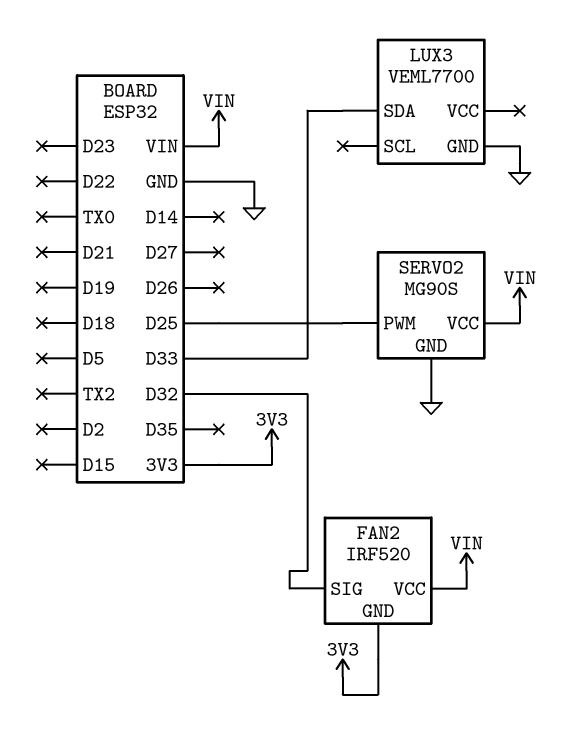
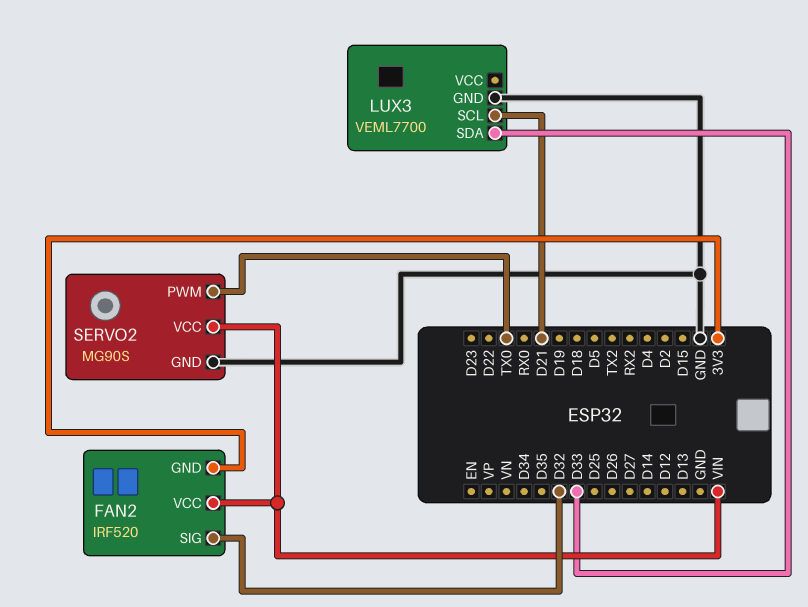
LUX3 pin SCL: none -> D21
SERVO2 pin PWM: D25 -> TX0

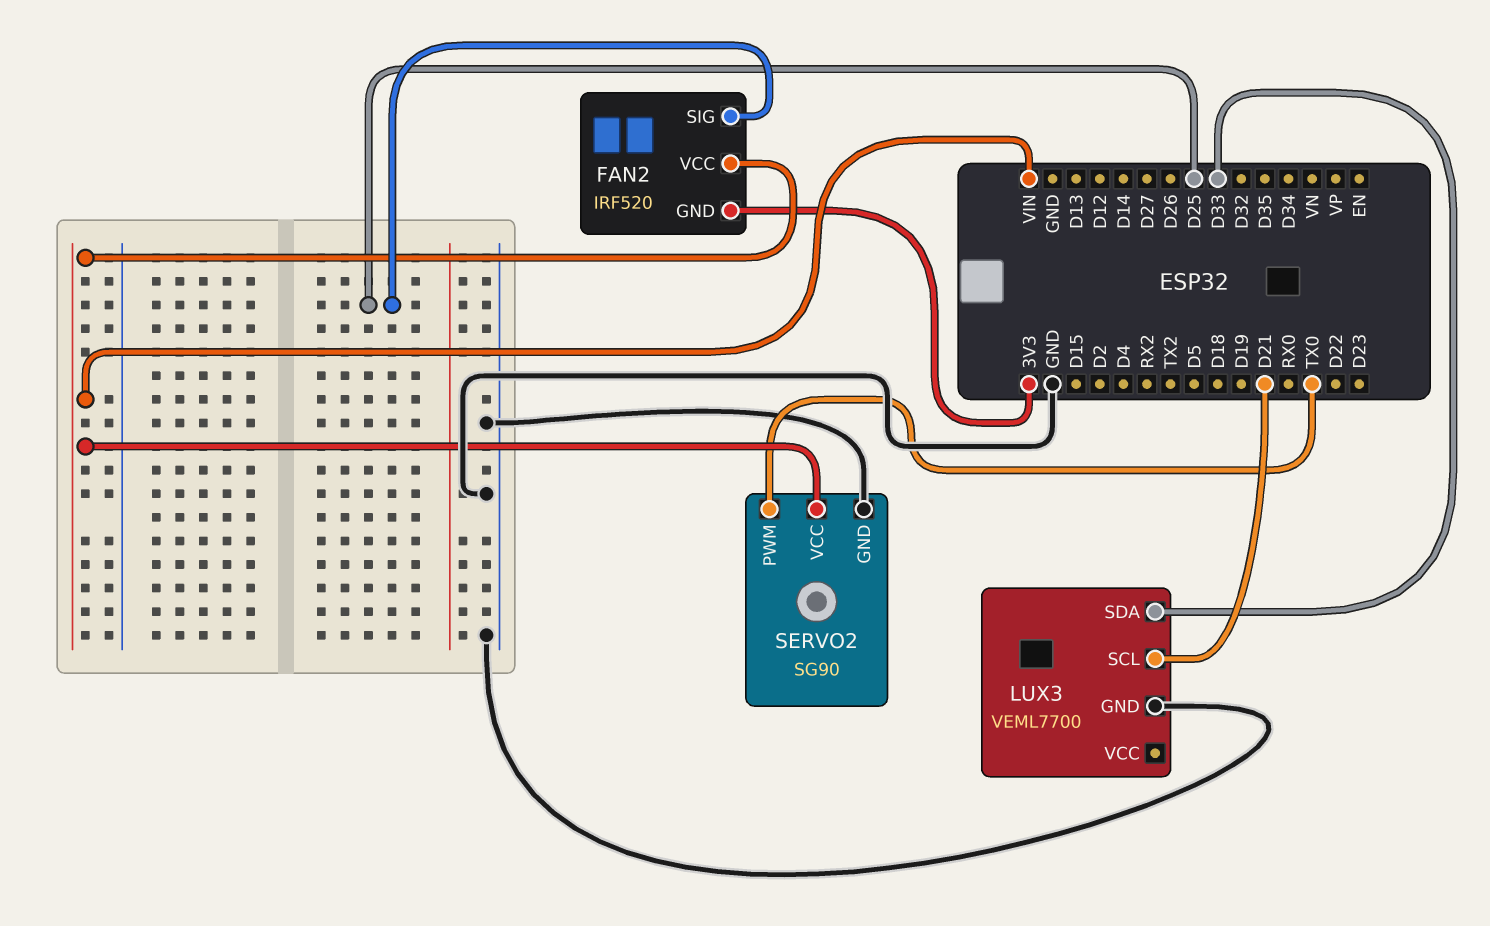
FAN2 pin SIG: D32 -> D25
SERVO2: MG90S -> SG90

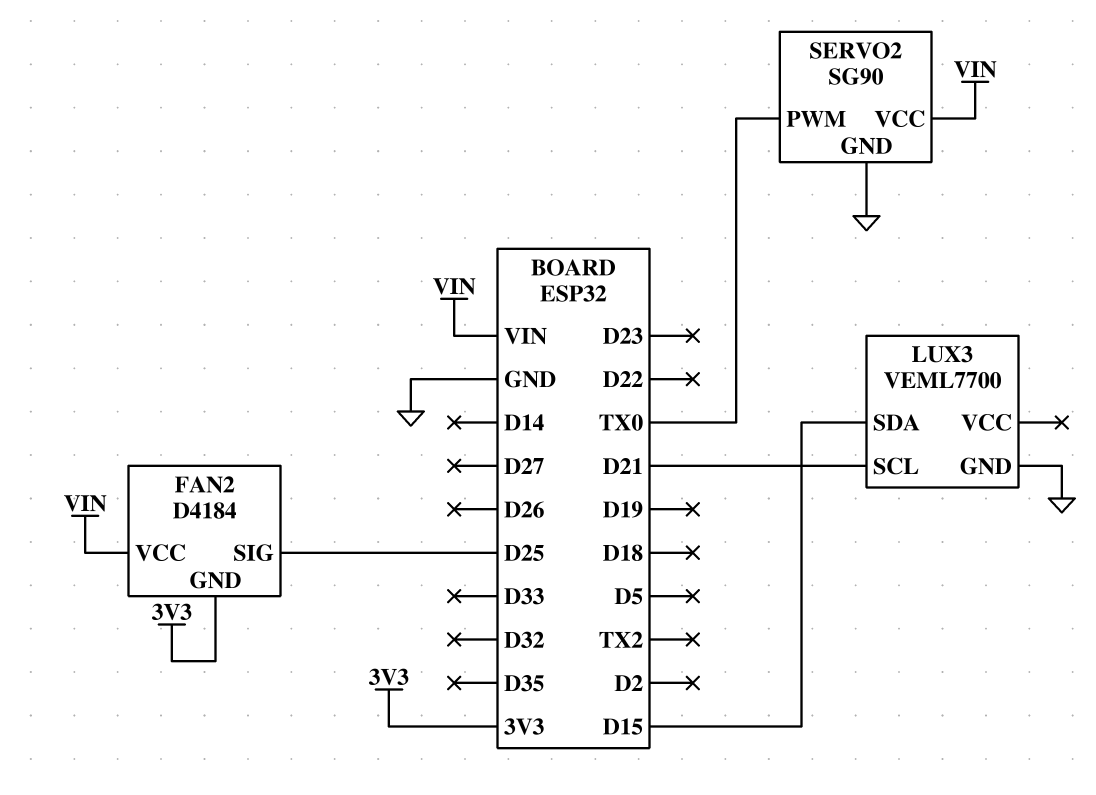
FAN2: IRF520 -> D4184
LUX3 pin SDA: D33 -> D15

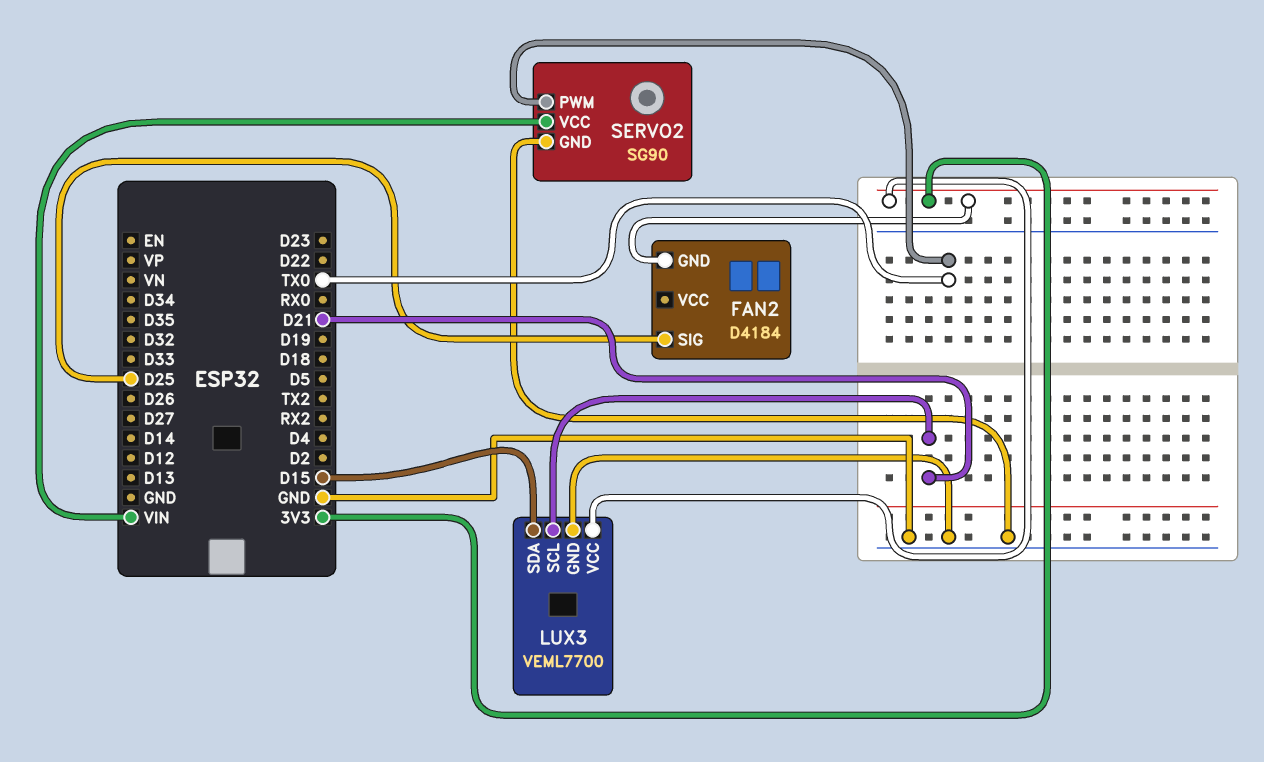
FAN2 pin VCC: VIN -> none
LUX3 pin VCC: none -> 3V3

